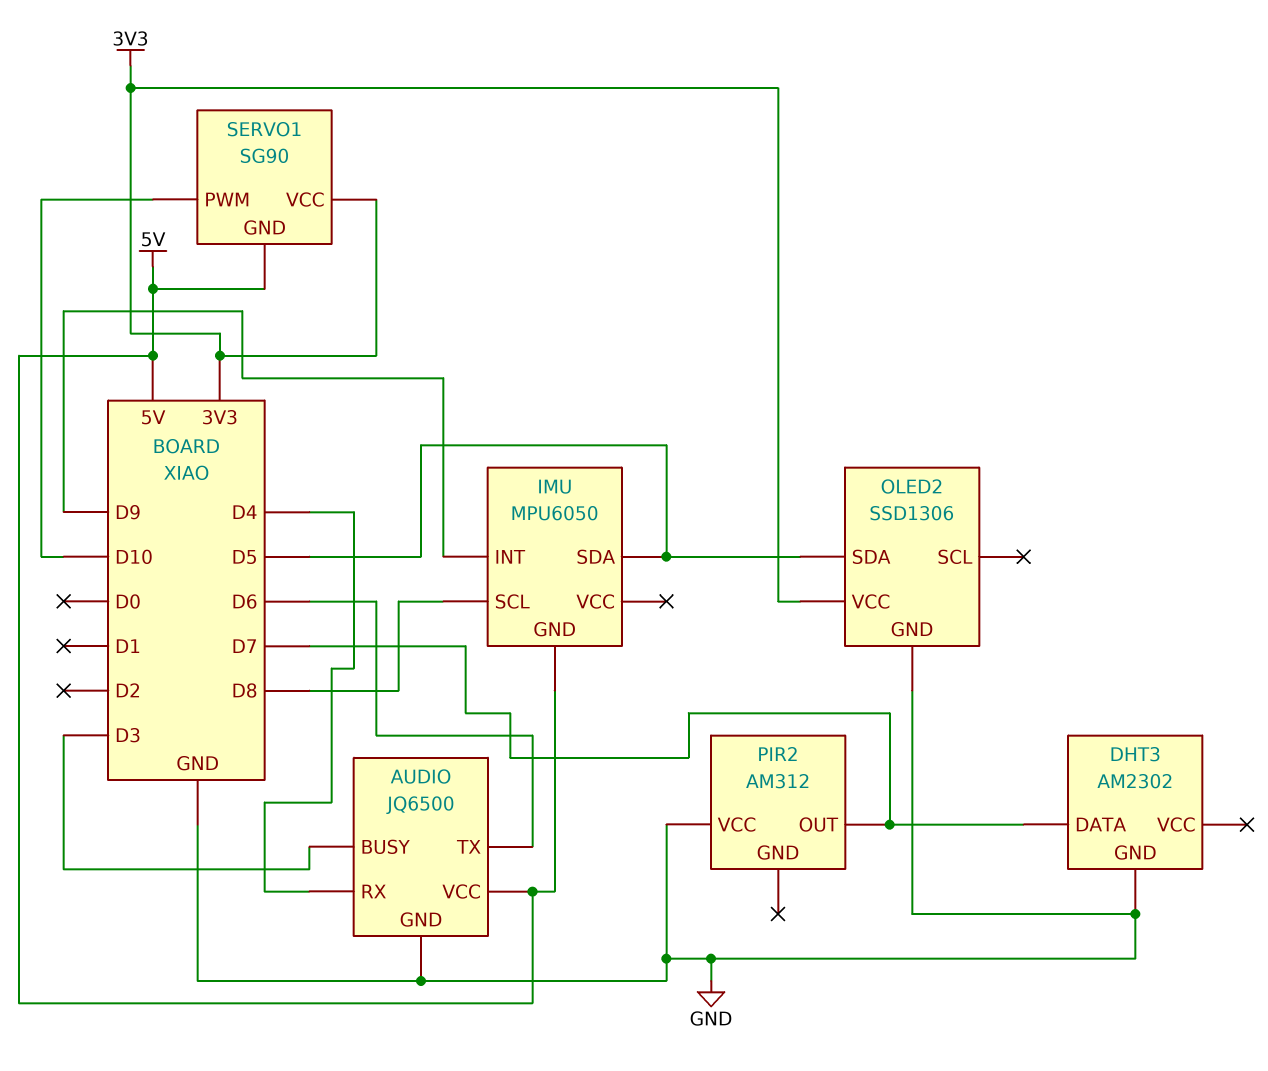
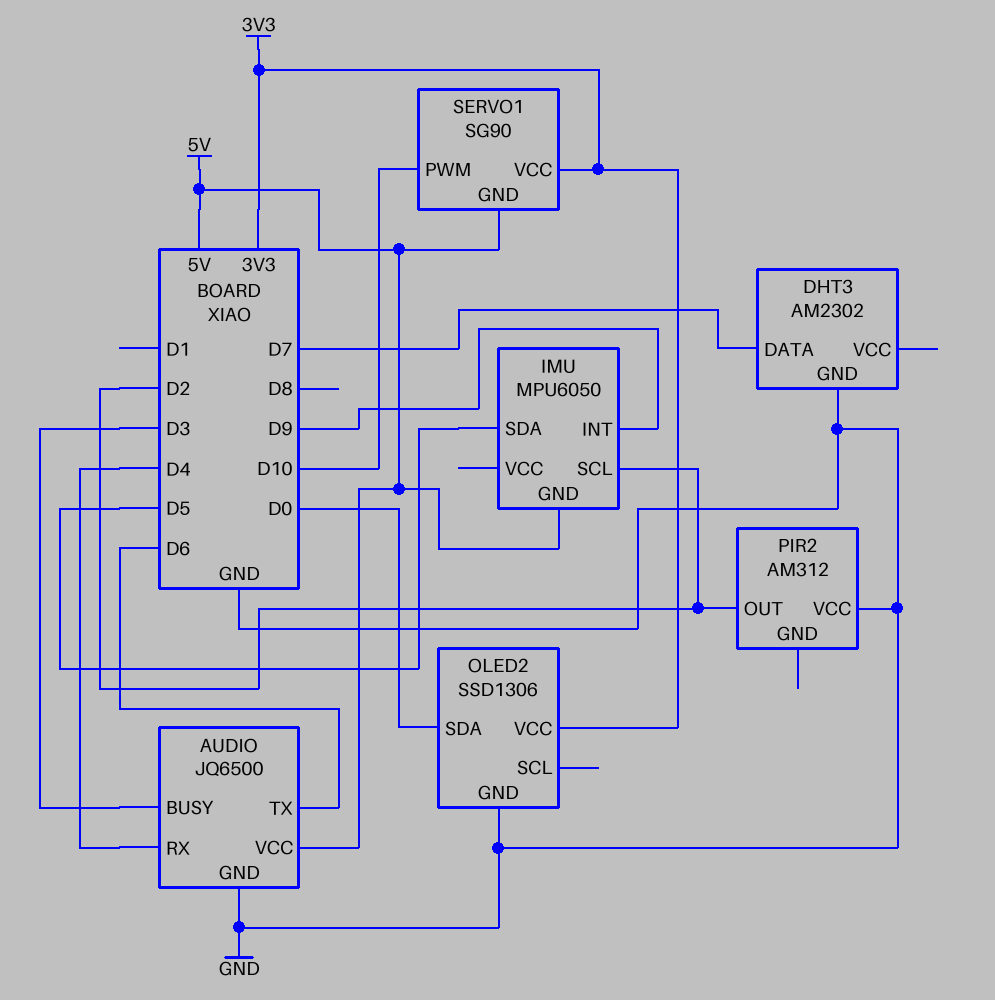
IMU pin SCL: D8 -> D2
OLED2 pin SDA: D5 -> D0
PIR2 pin OUT: D7 -> D2

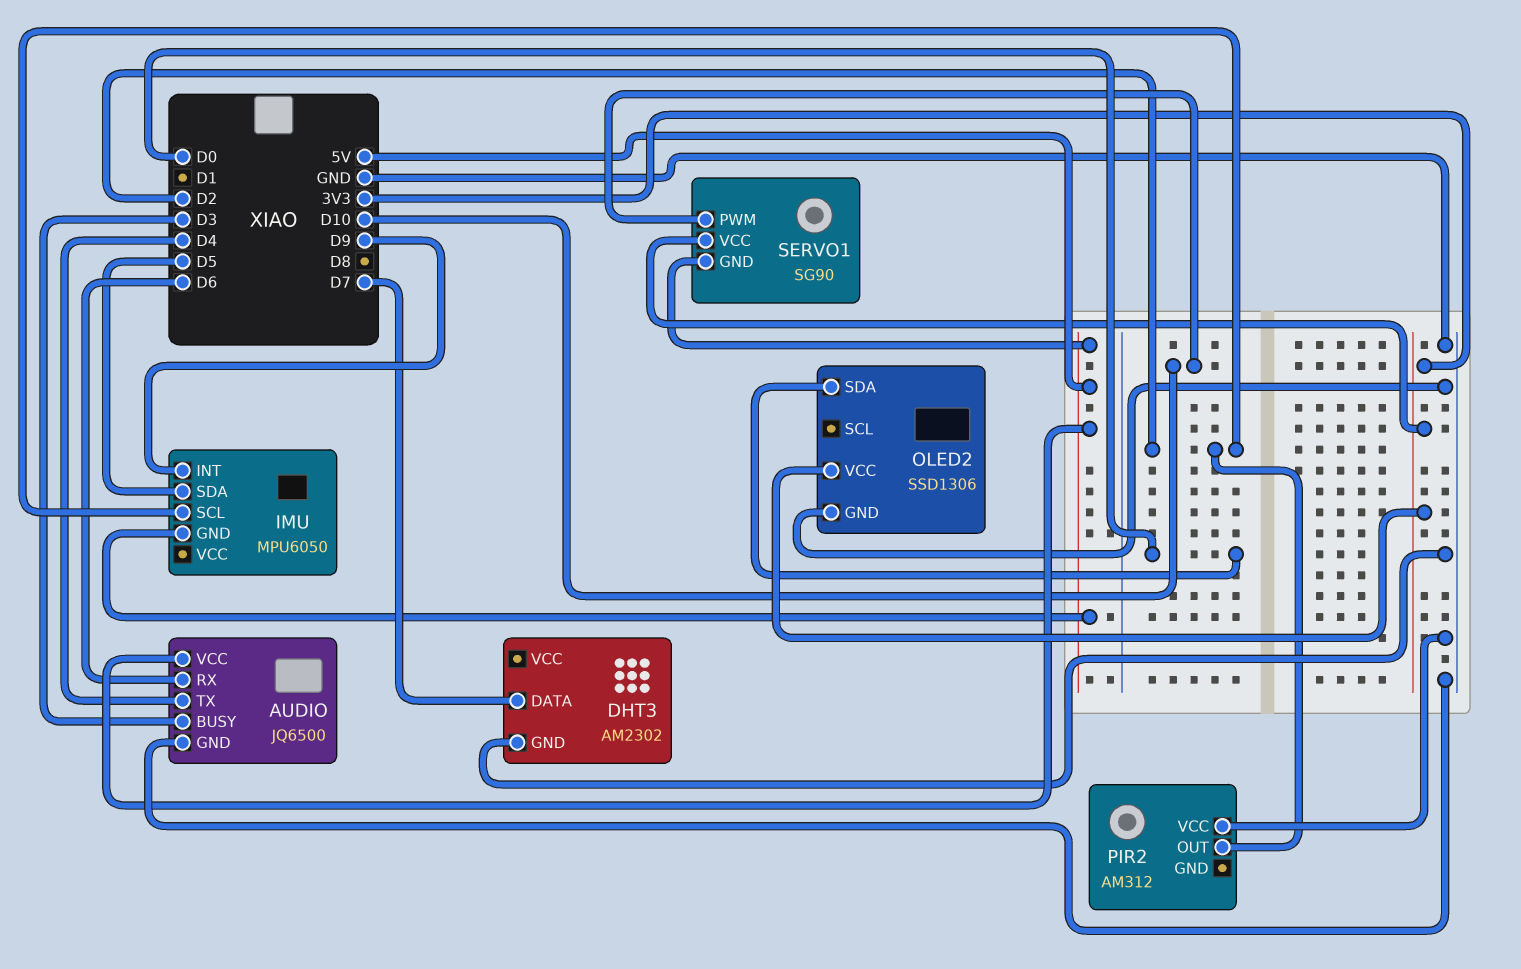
AUDIO pin RX: D4 -> D6
AUDIO pin TX: D6 -> D4

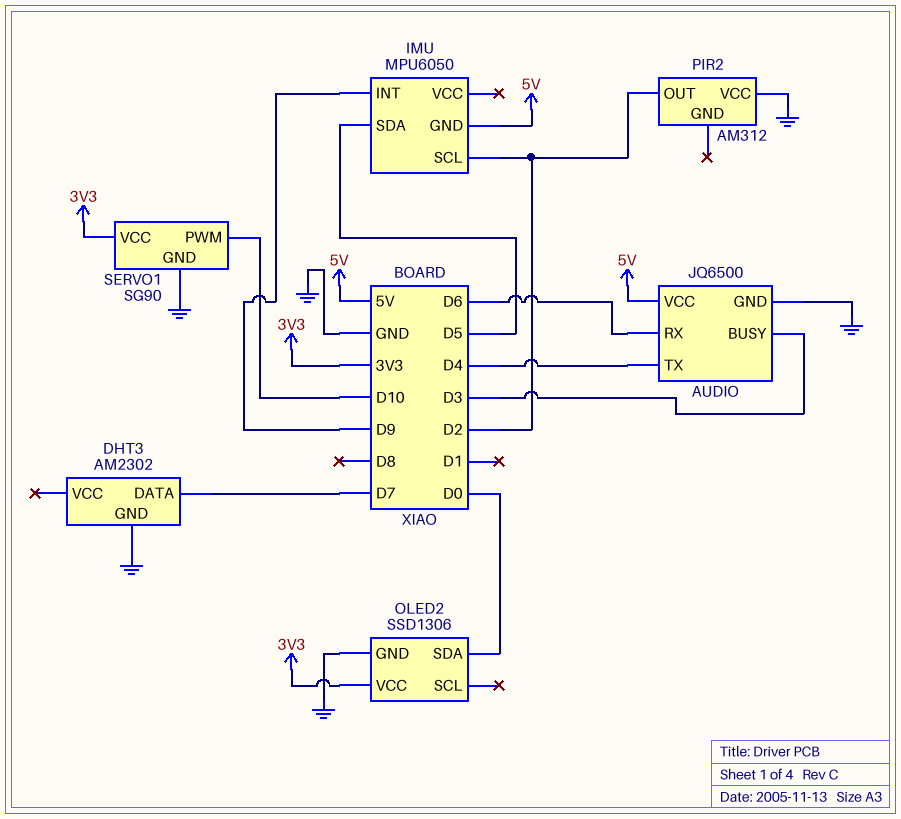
SERVO1 pin GND: 5V -> GND

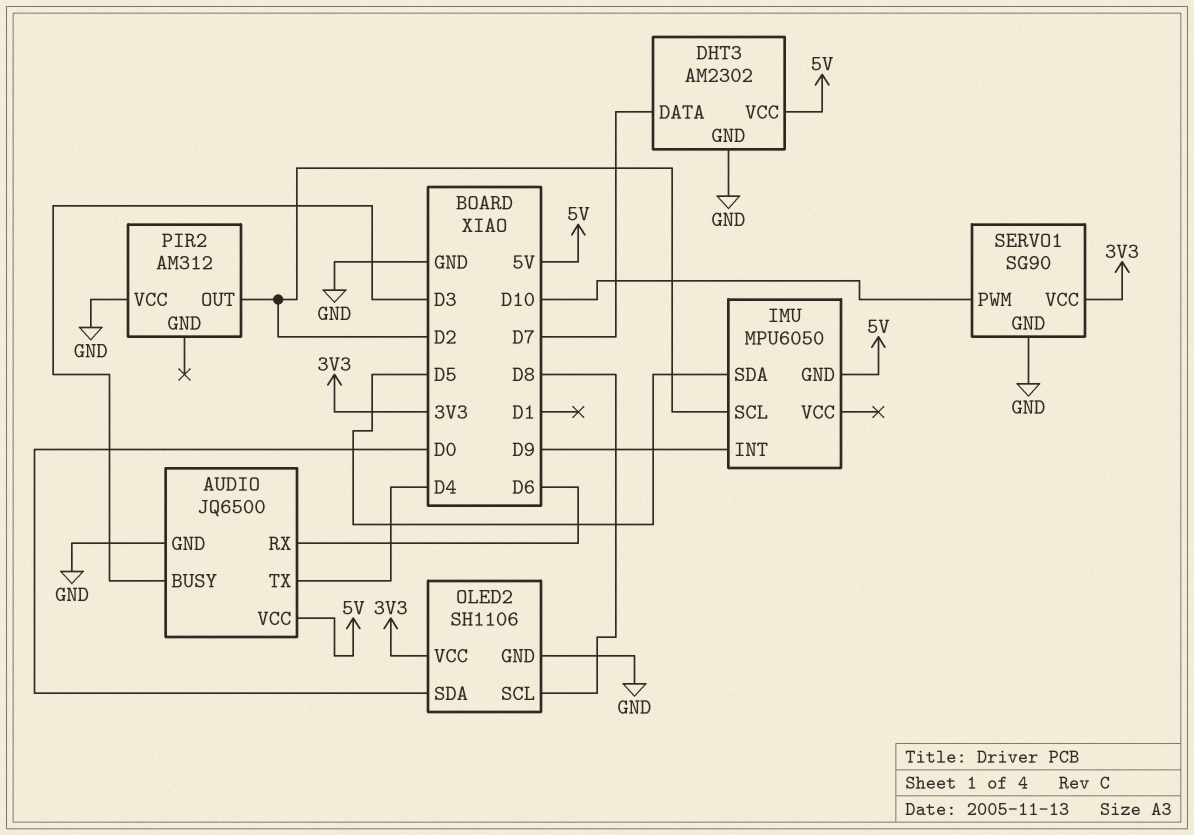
DHT3 pin VCC: none -> 5V
OLED2: SSD1306 -> SH1106
OLED2 pin SCL: none -> D8

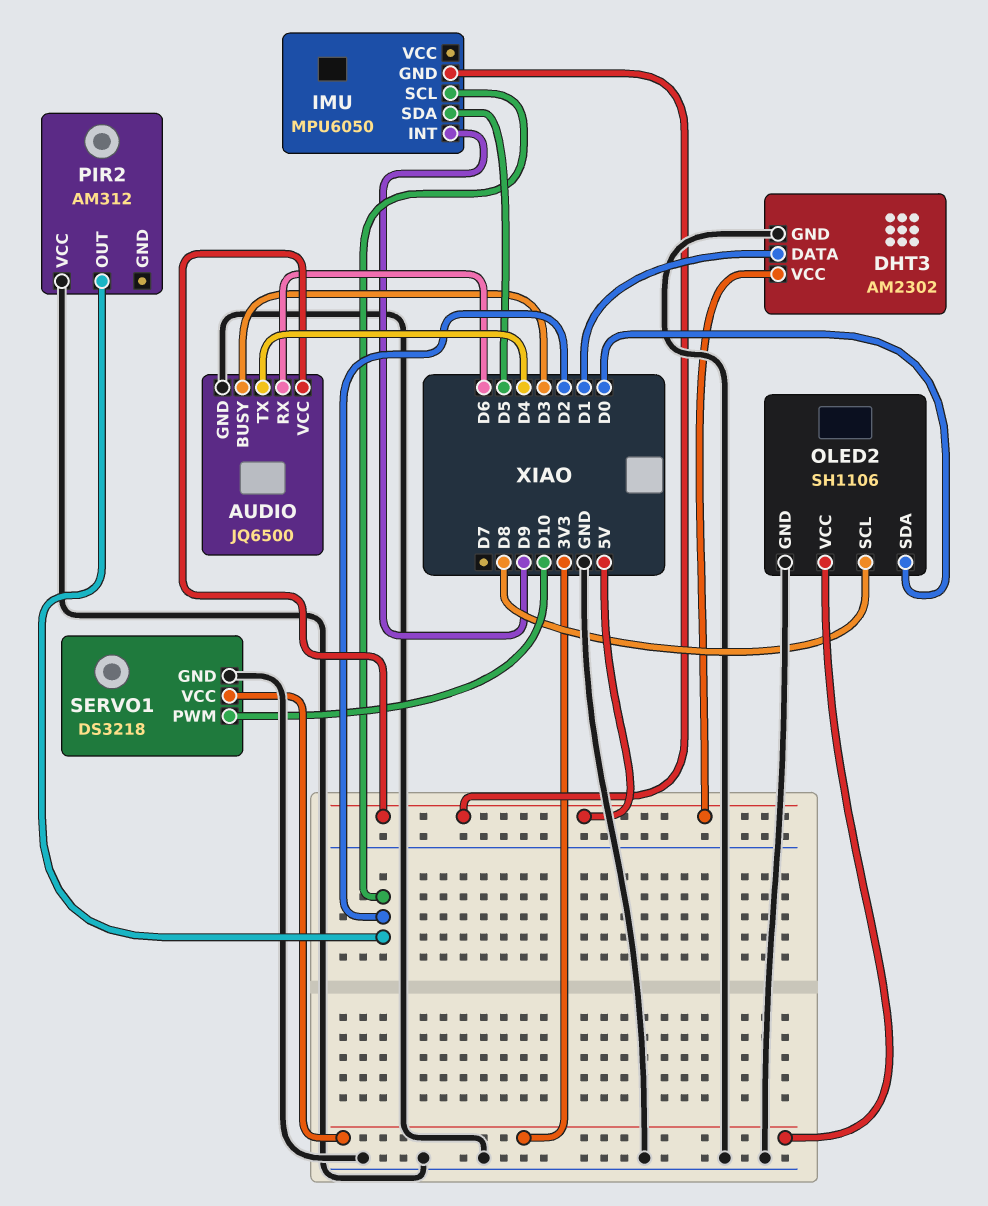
DHT3 pin DATA: D7 -> D1
SERVO1: SG90 -> DS3218

